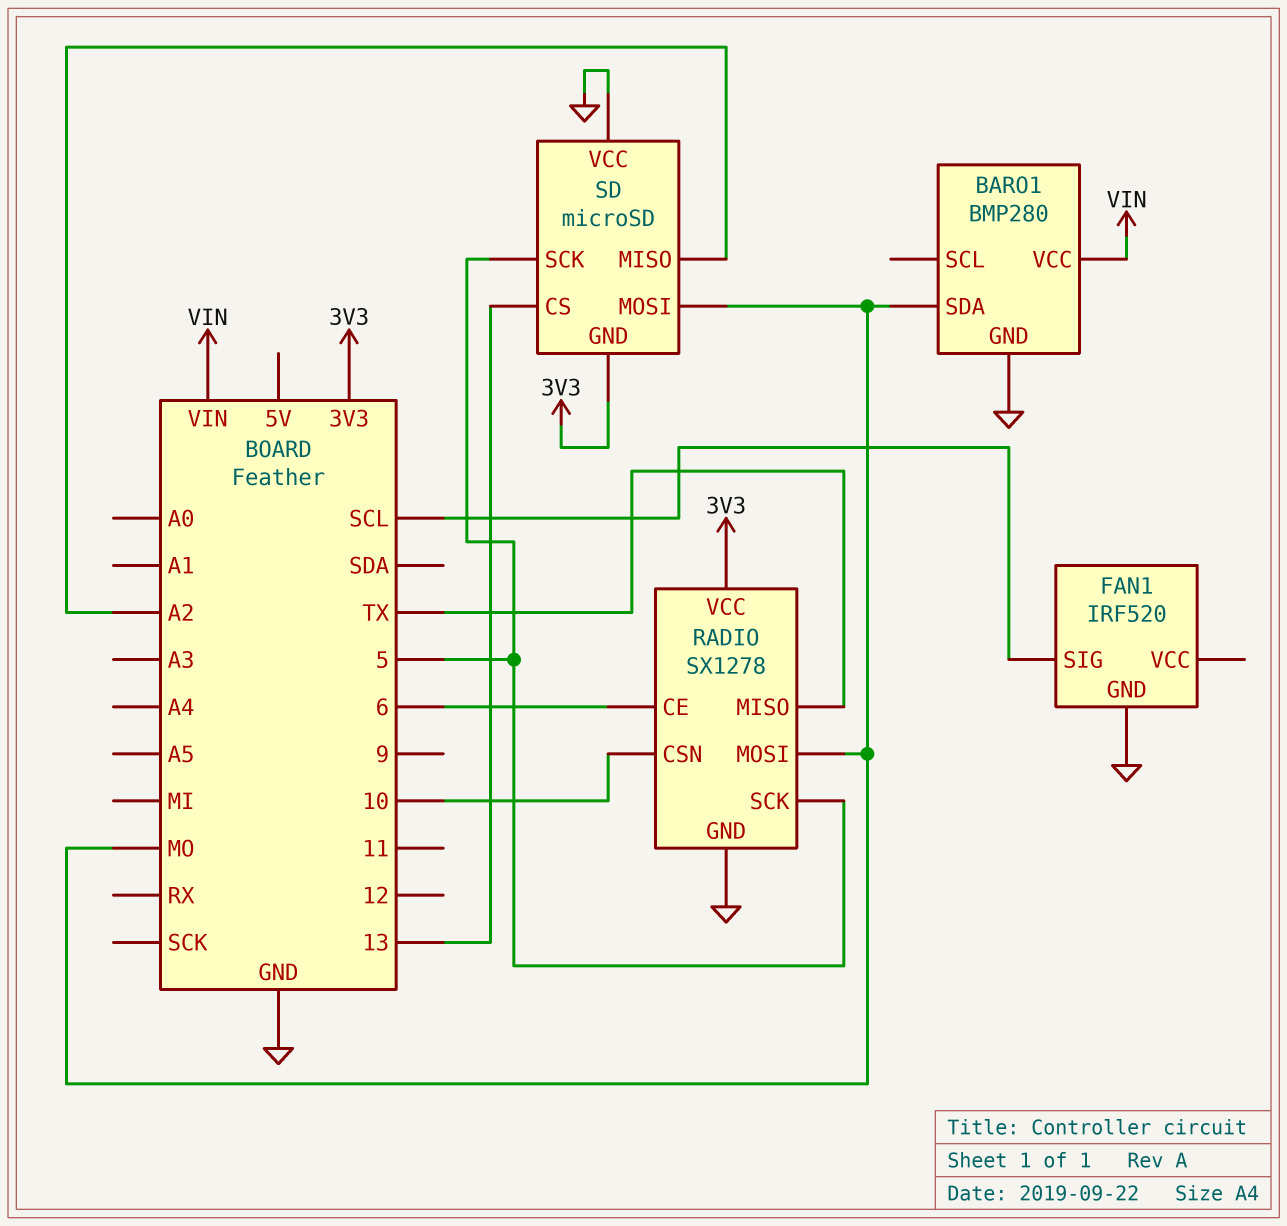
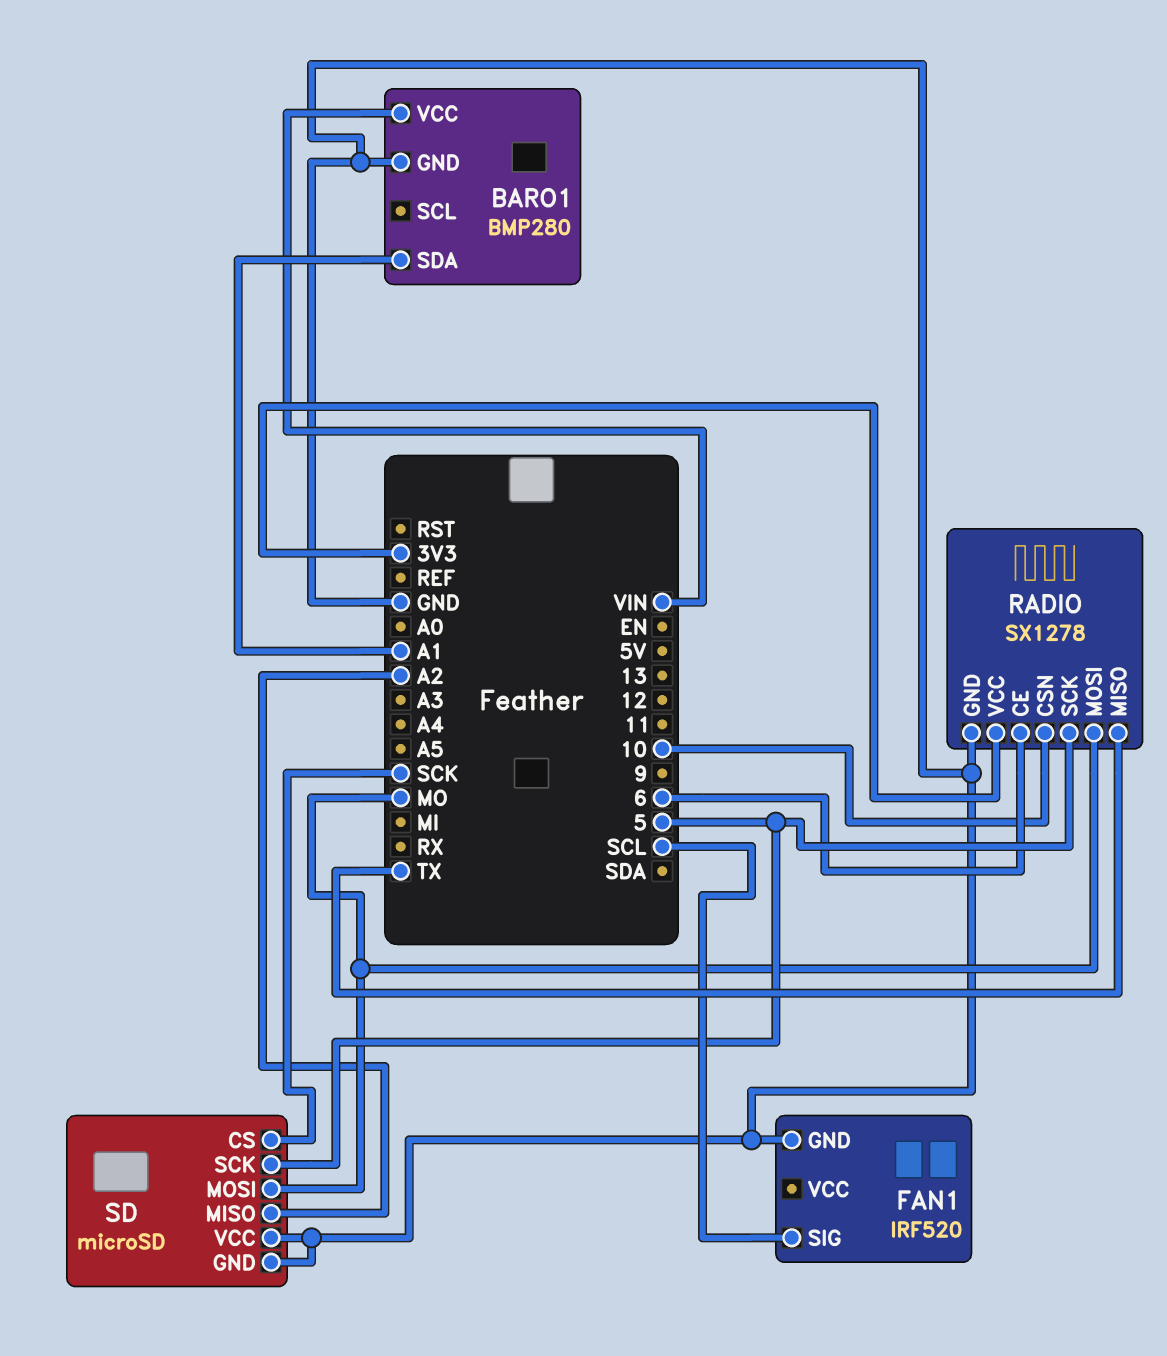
BARO1 pin SDA: MO -> A1
SD pin CS: 13 -> SCK
SD pin GND: 3V3 -> GND

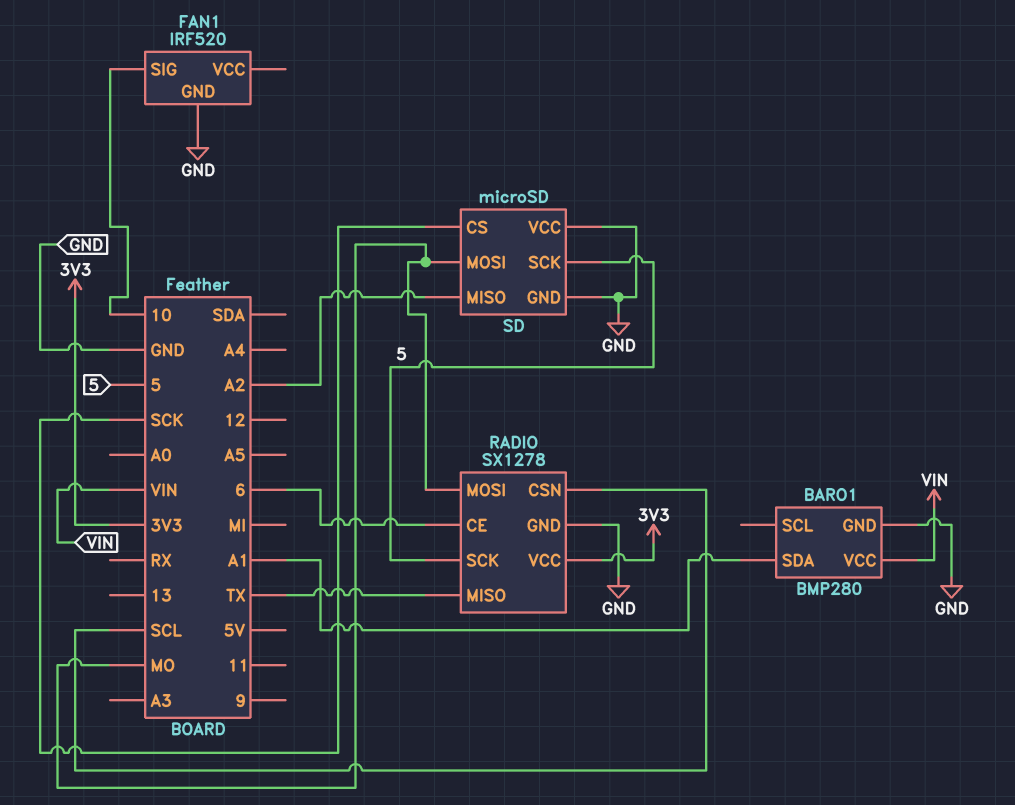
FAN1 pin SIG: SCL -> 10
RADIO pin CSN: 10 -> SCL

